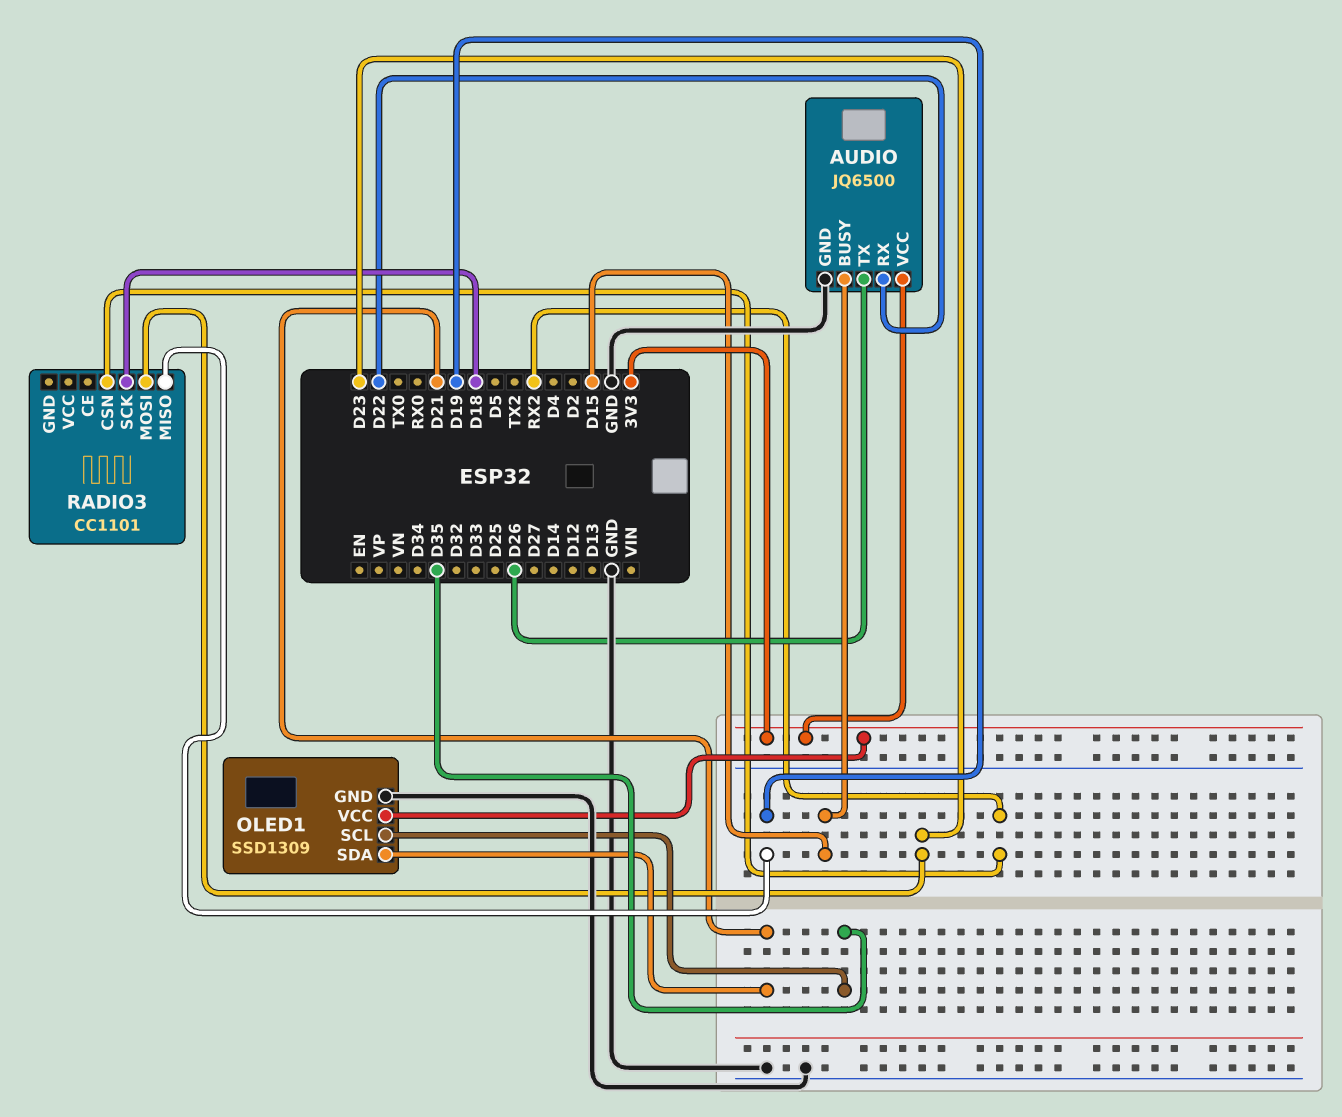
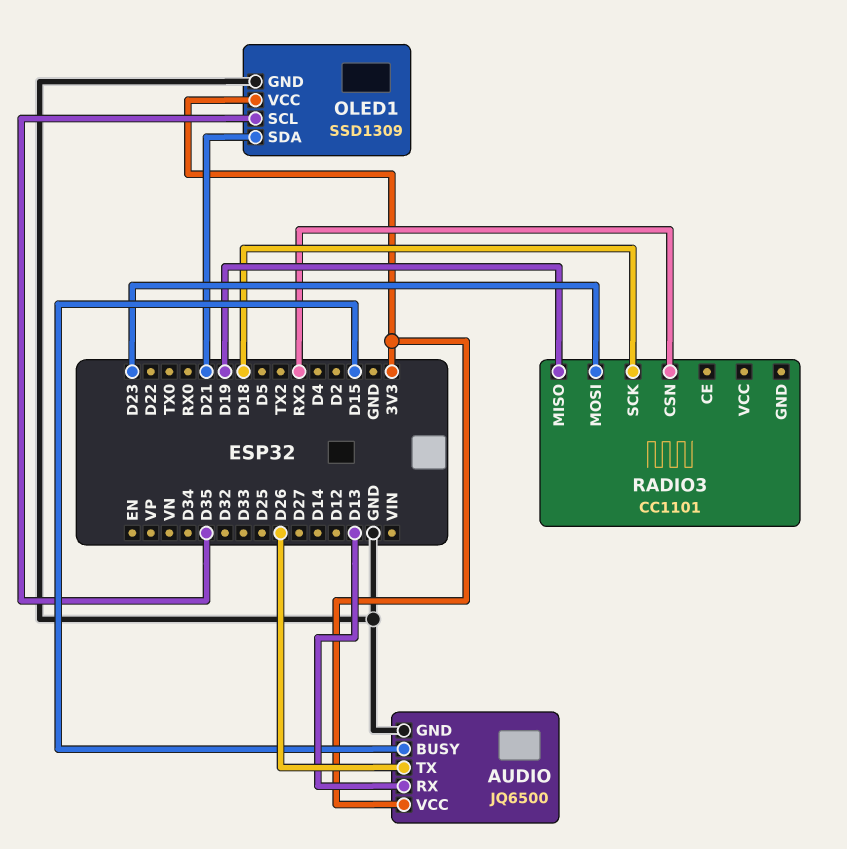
AUDIO pin RX: D22 -> D13

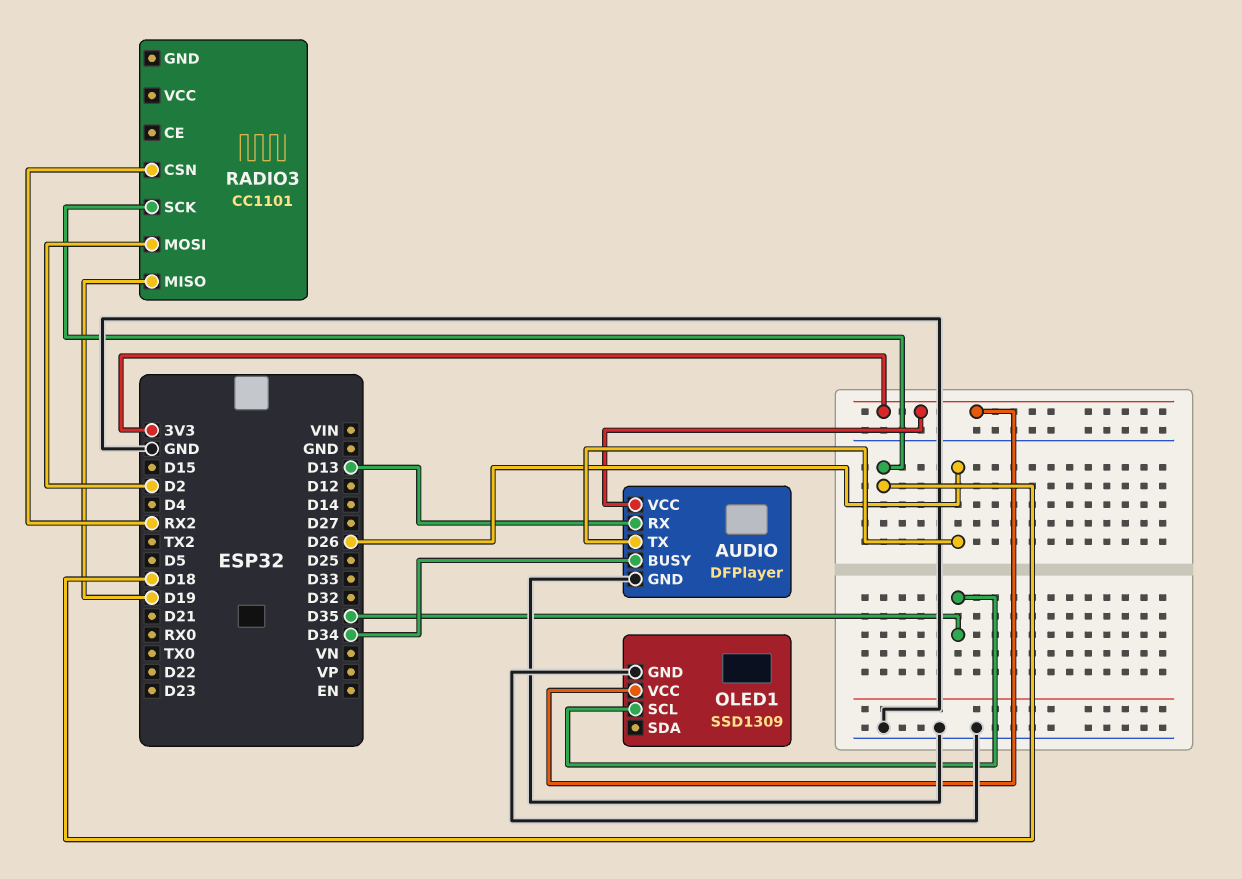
AUDIO: JQ6500 -> DFPlayer
AUDIO pin BUSY: D15 -> D34
OLED1 pin SDA: D21 -> none
RADIO3 pin MOSI: D23 -> D2

